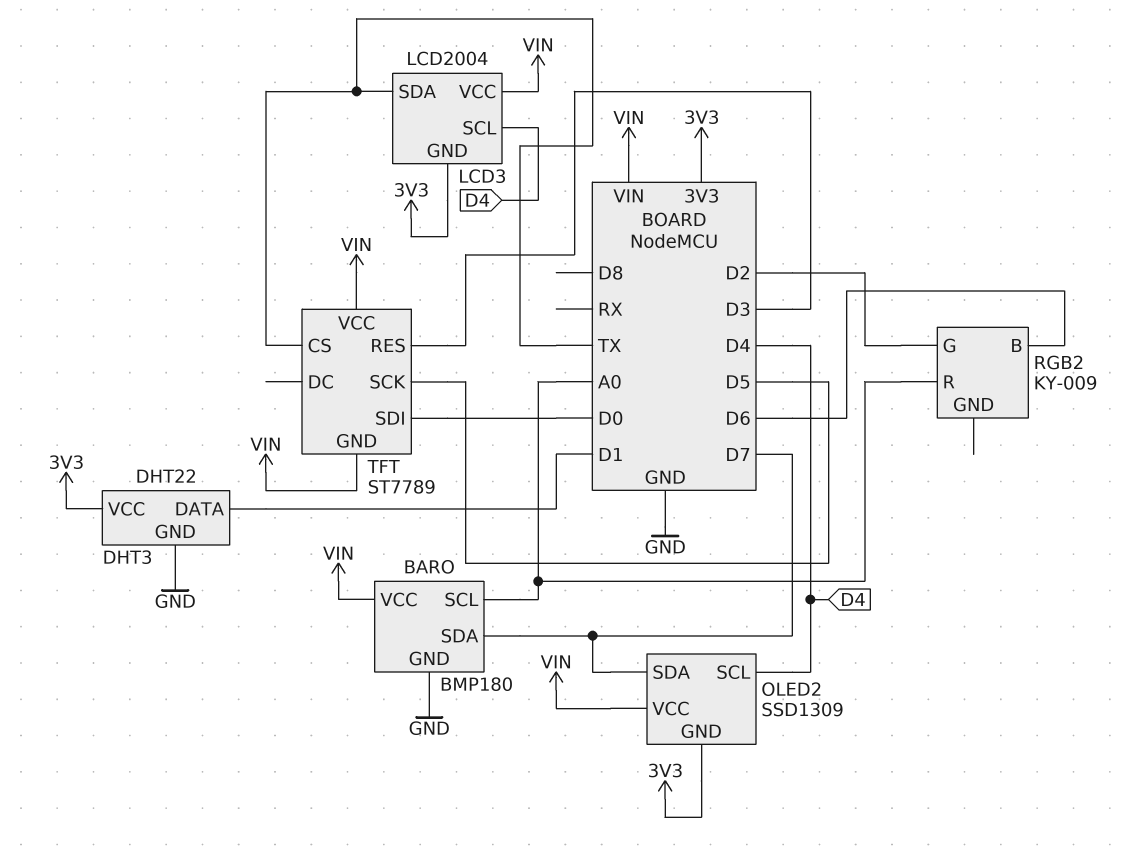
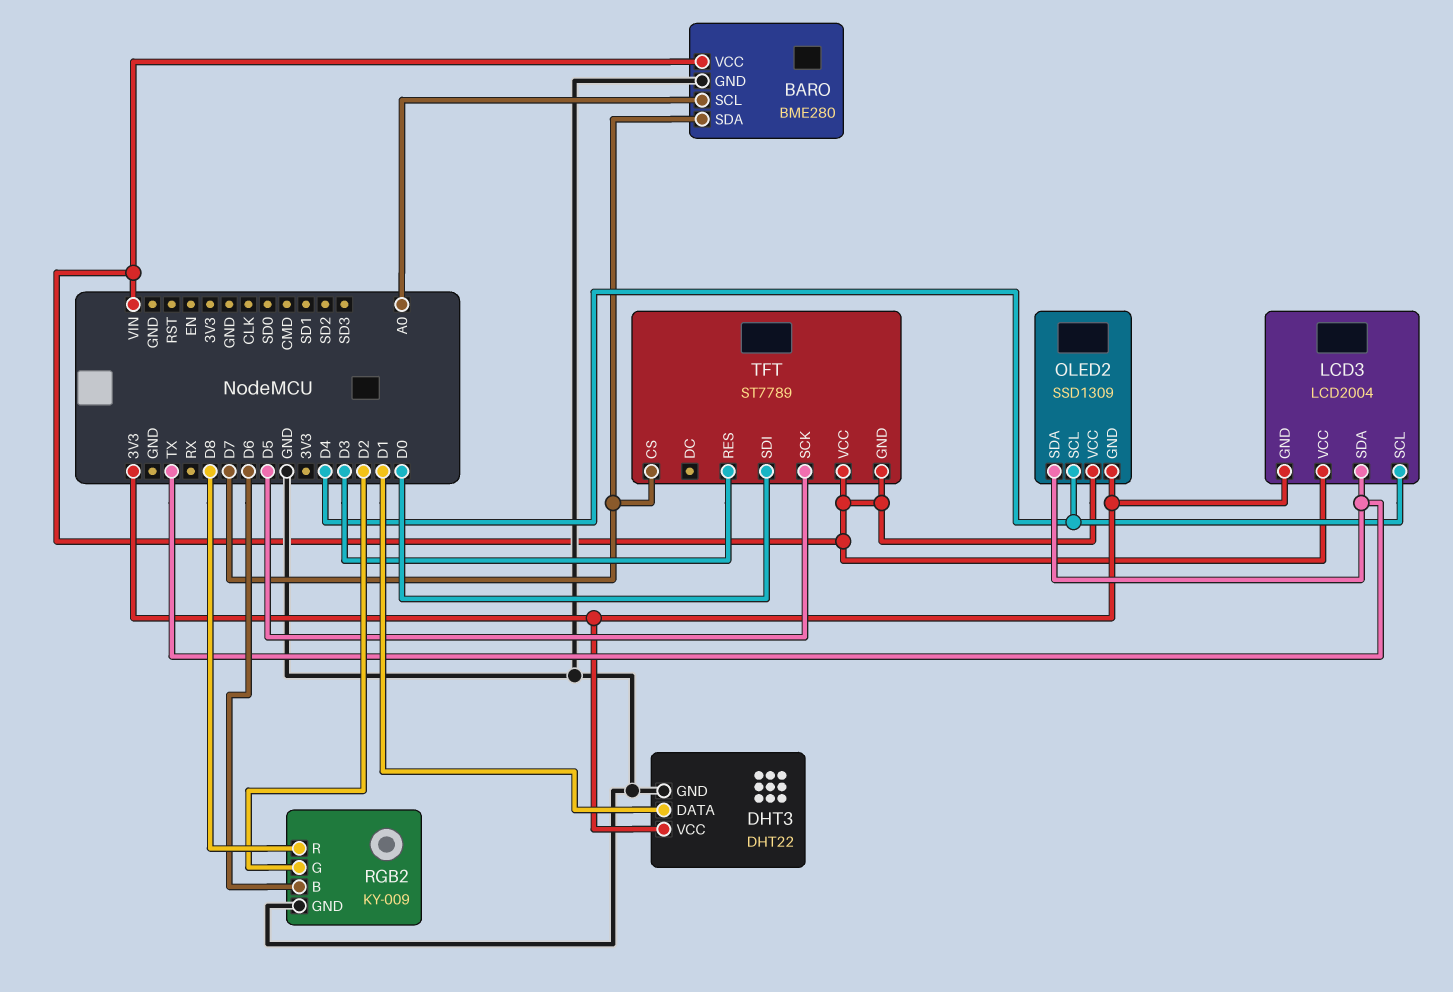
BARO: BMP180 -> BME280
OLED2 pin SDA: D7 -> TX
RGB2 pin GND: none -> GND
RGB2 pin R: A0 -> D8
TFT pin CS: TX -> D7

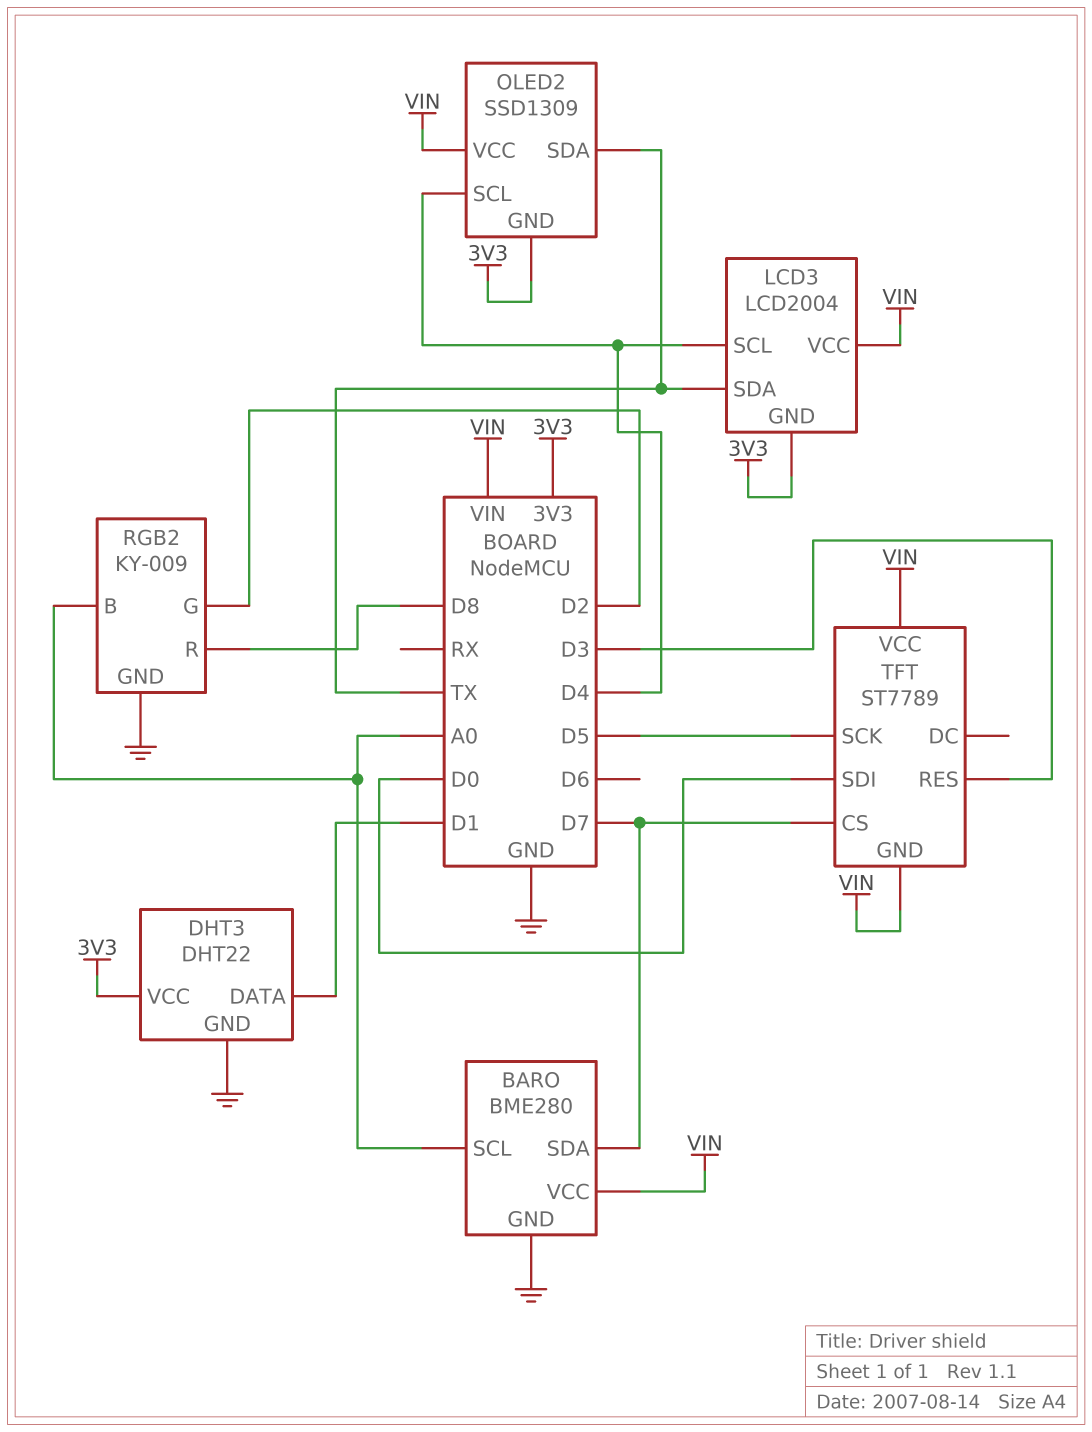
RGB2 pin B: D6 -> A0

